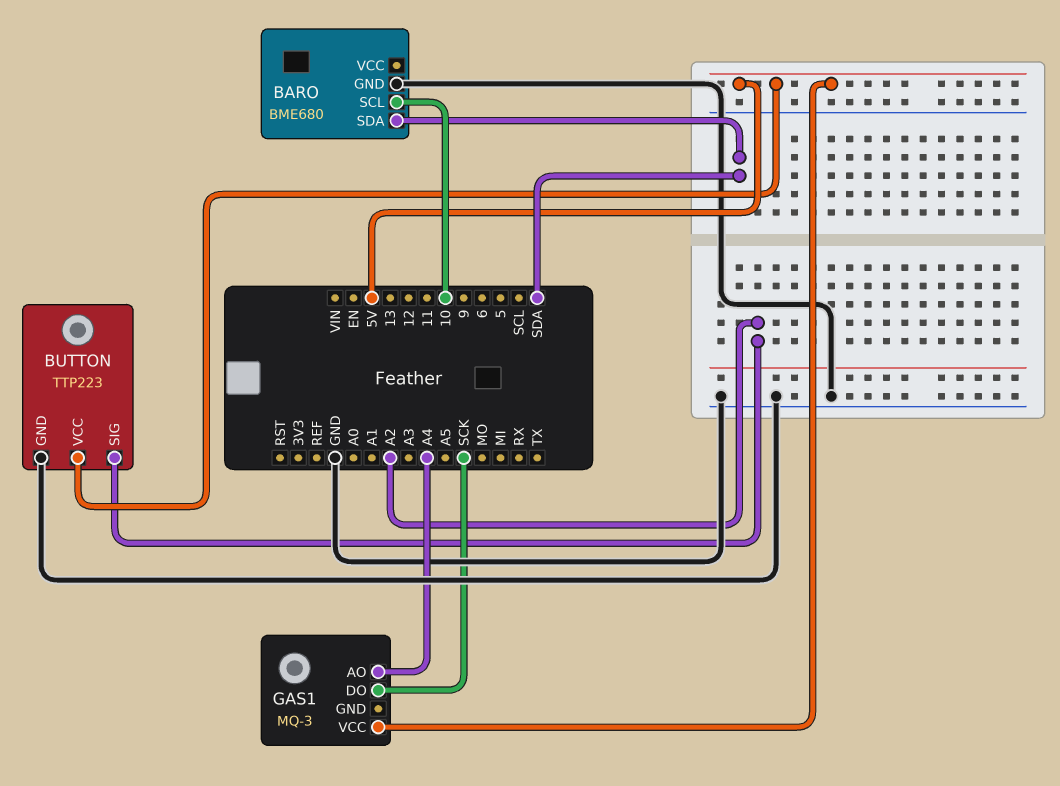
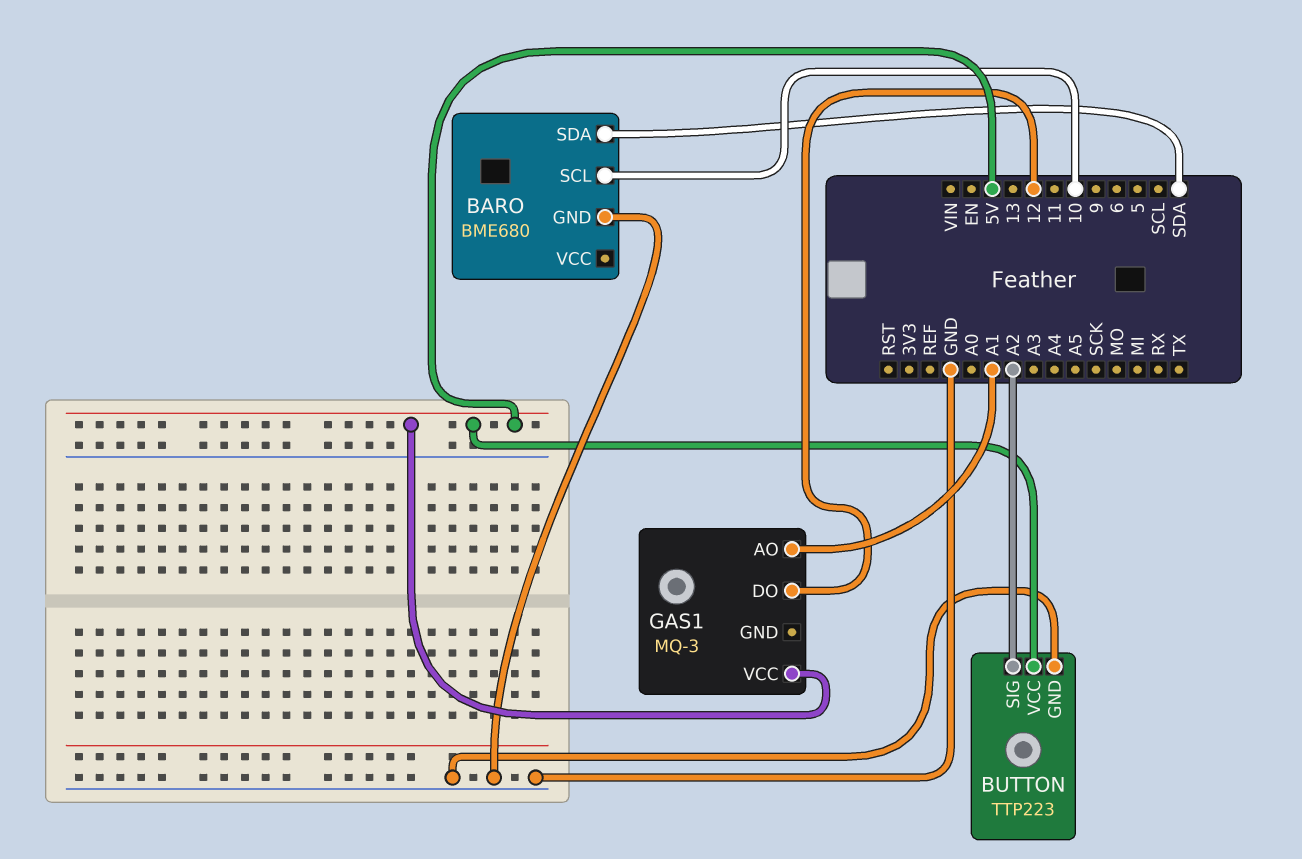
GAS1 pin AO: A4 -> A1
GAS1 pin DO: SCK -> 12

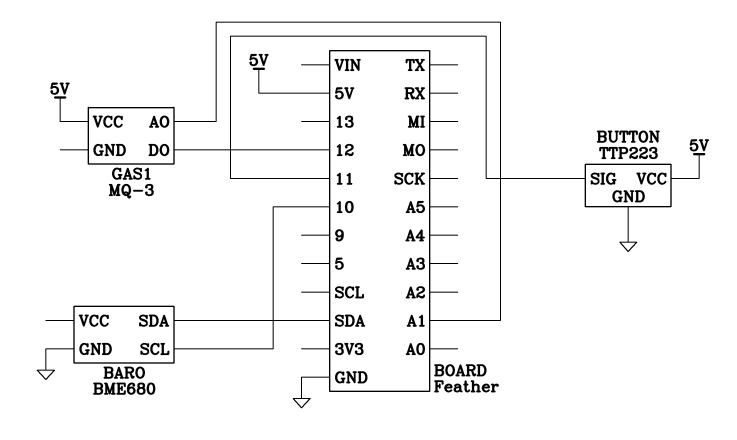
BUTTON pin SIG: A2 -> 11

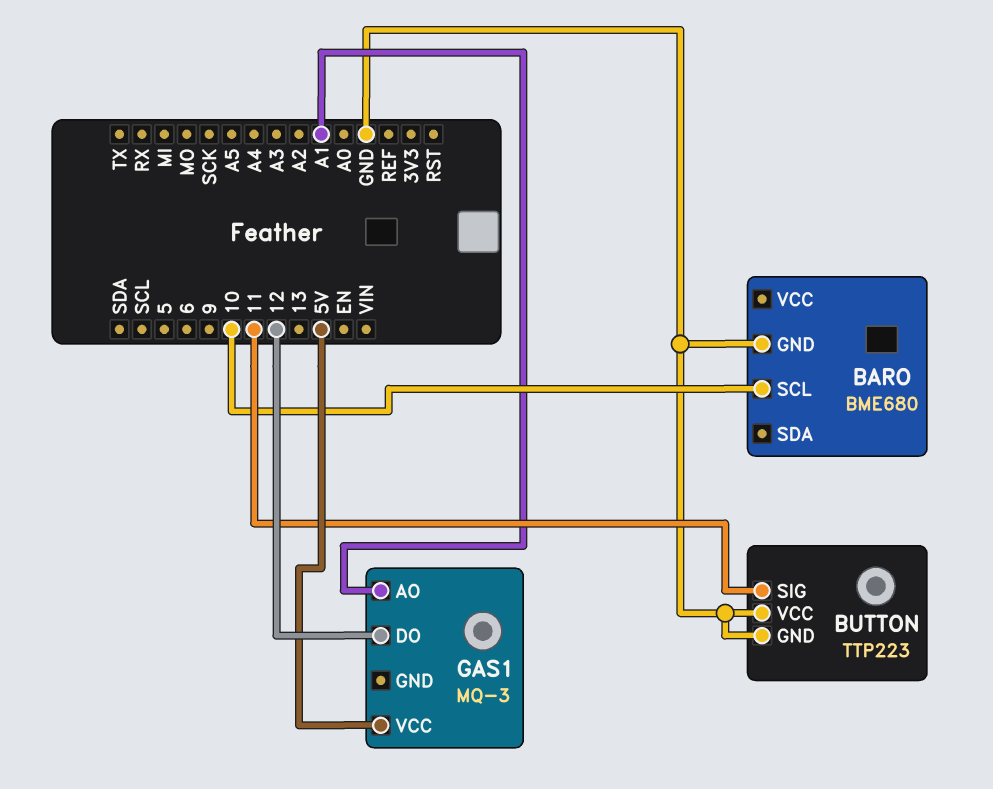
BARO pin SDA: SDA -> none
BUTTON pin VCC: 5V -> GND

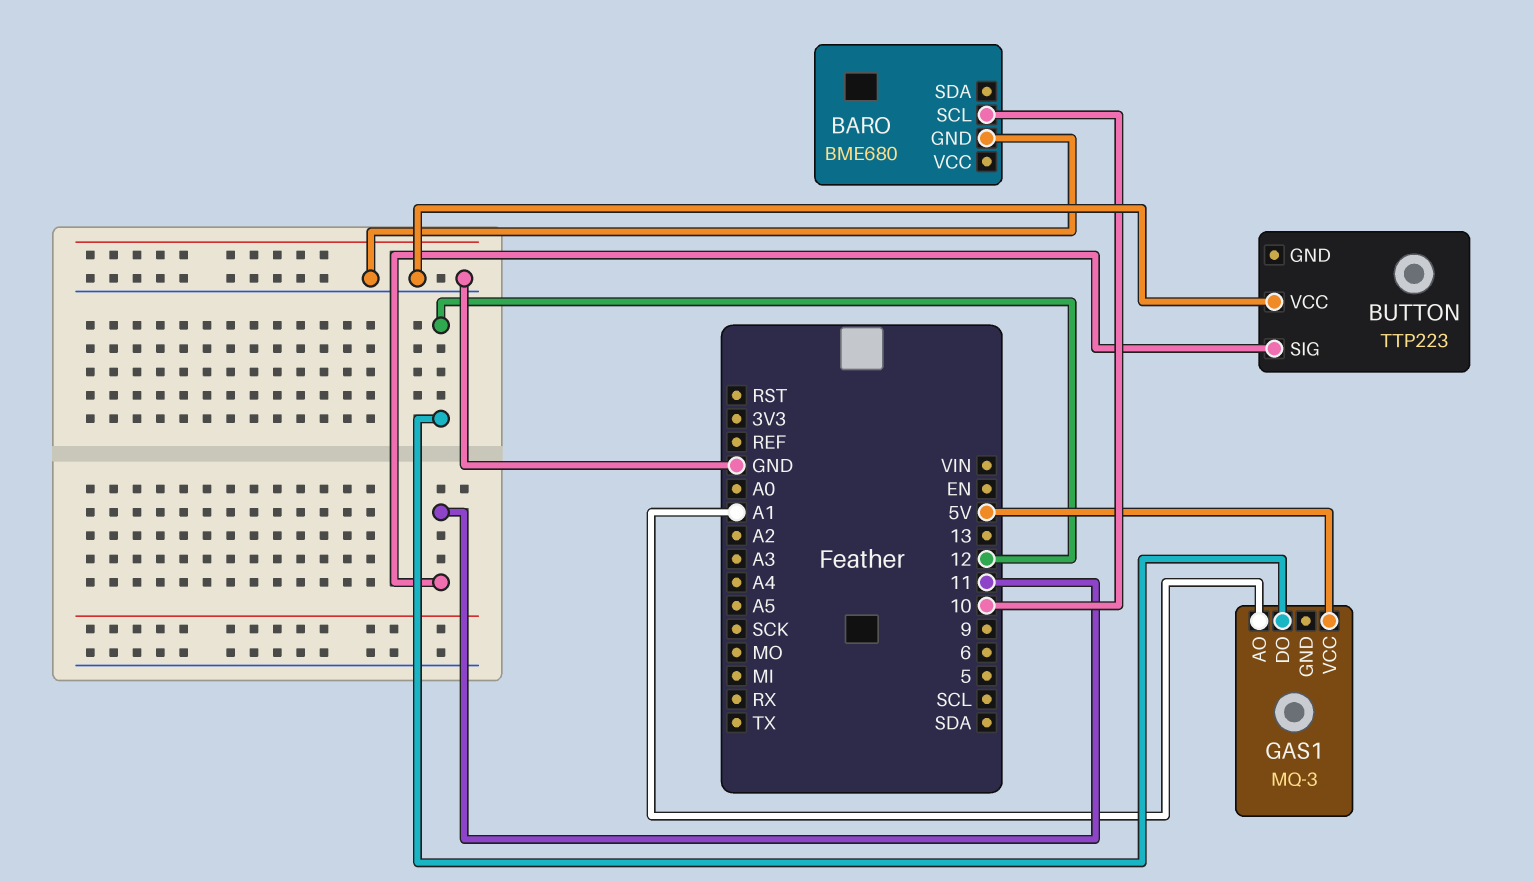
BUTTON pin GND: GND -> none

